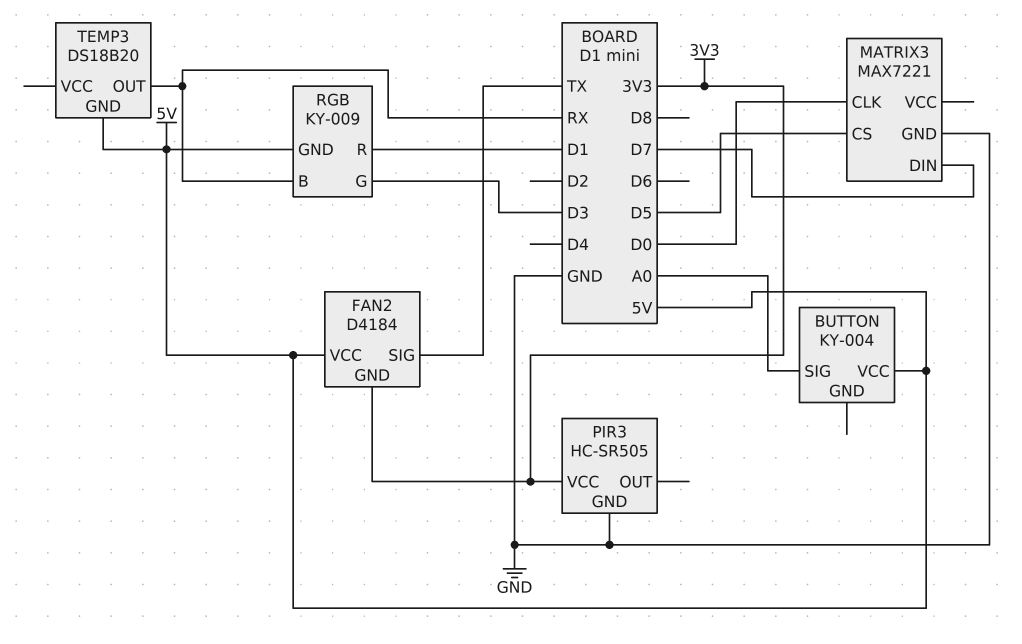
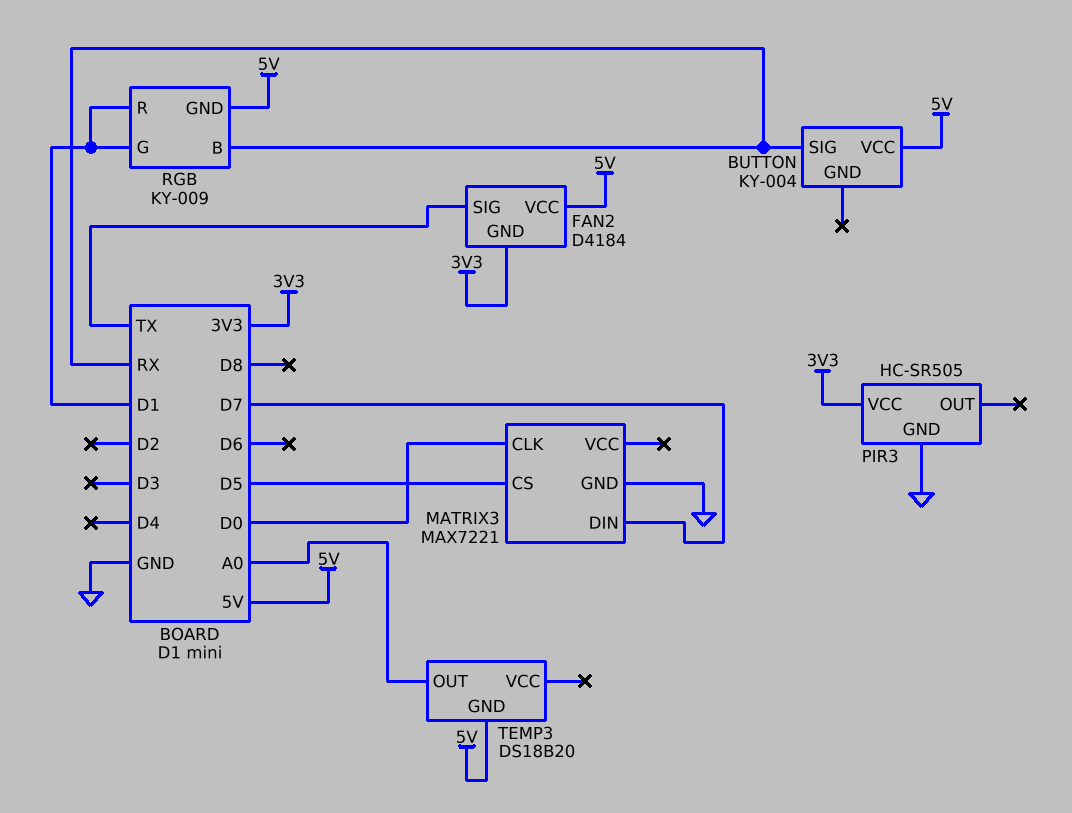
BUTTON pin SIG: A0 -> RX
RGB pin G: D3 -> D1
TEMP3 pin OUT: RX -> A0

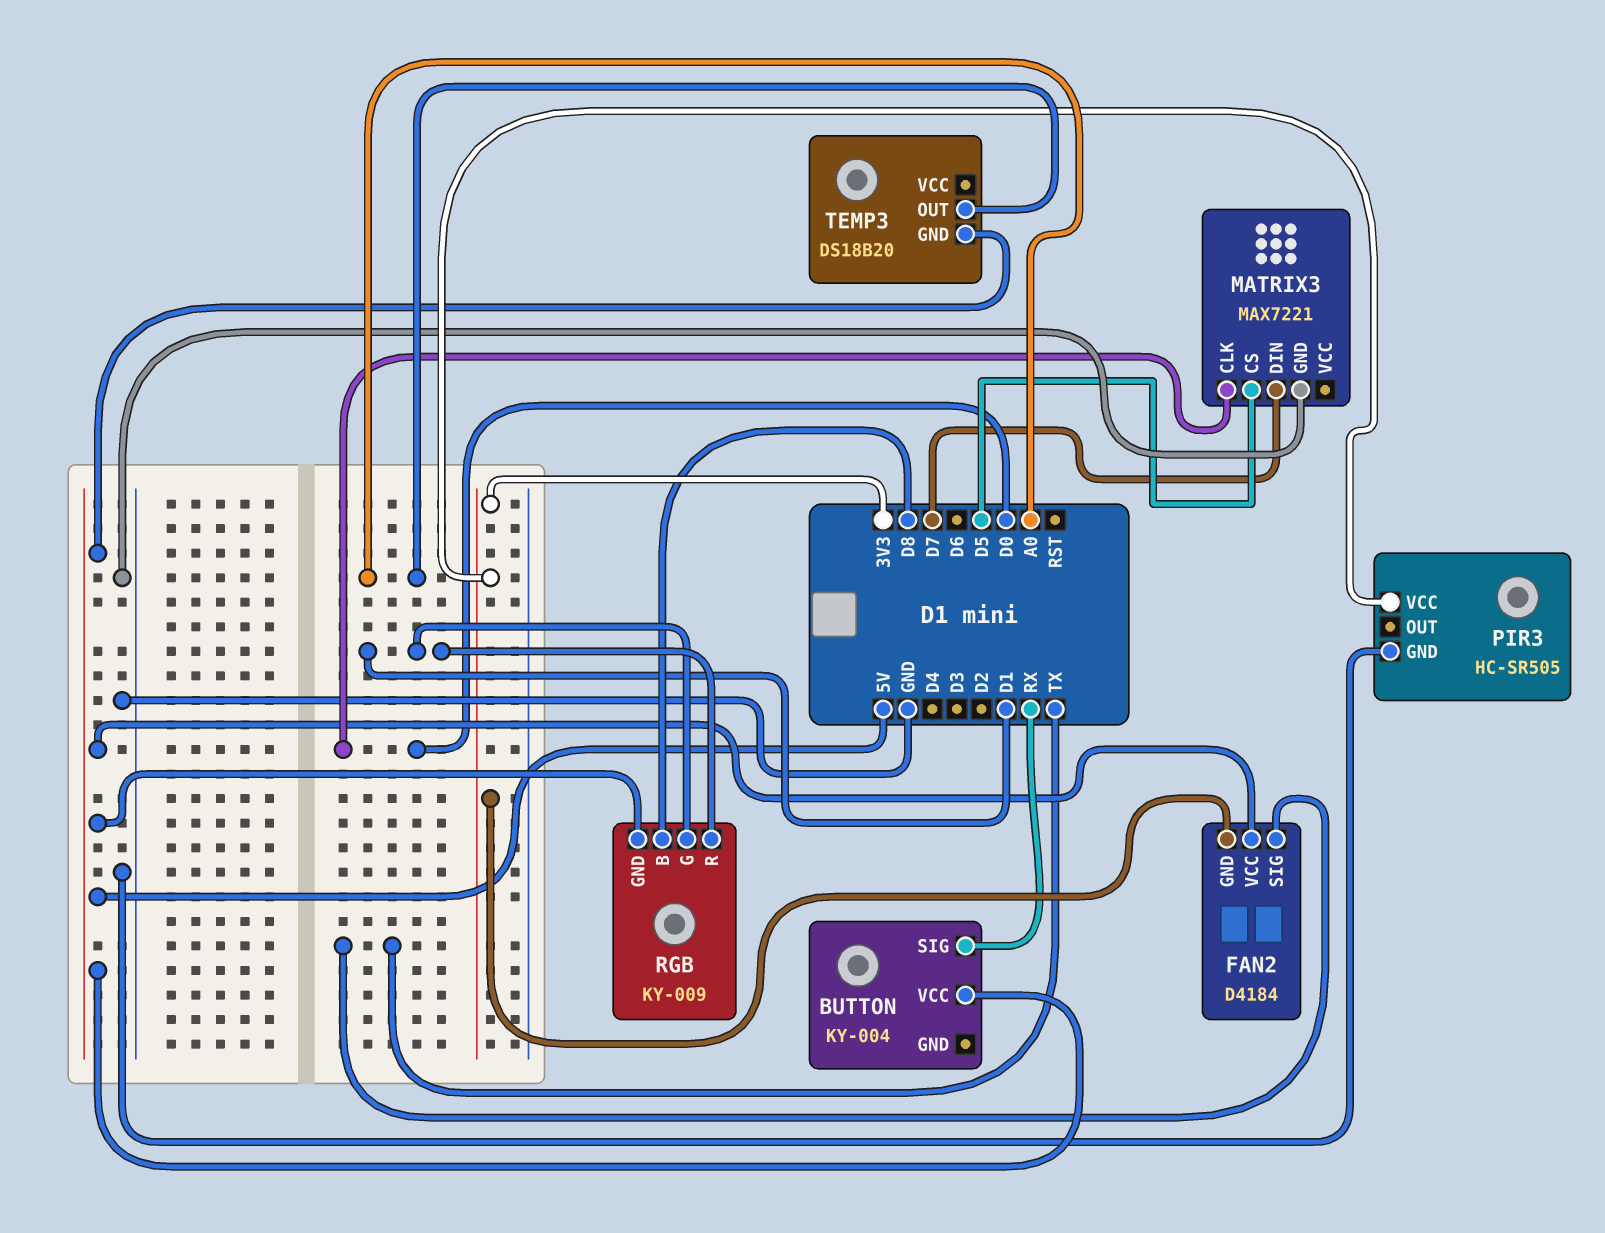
RGB pin B: RX -> D8

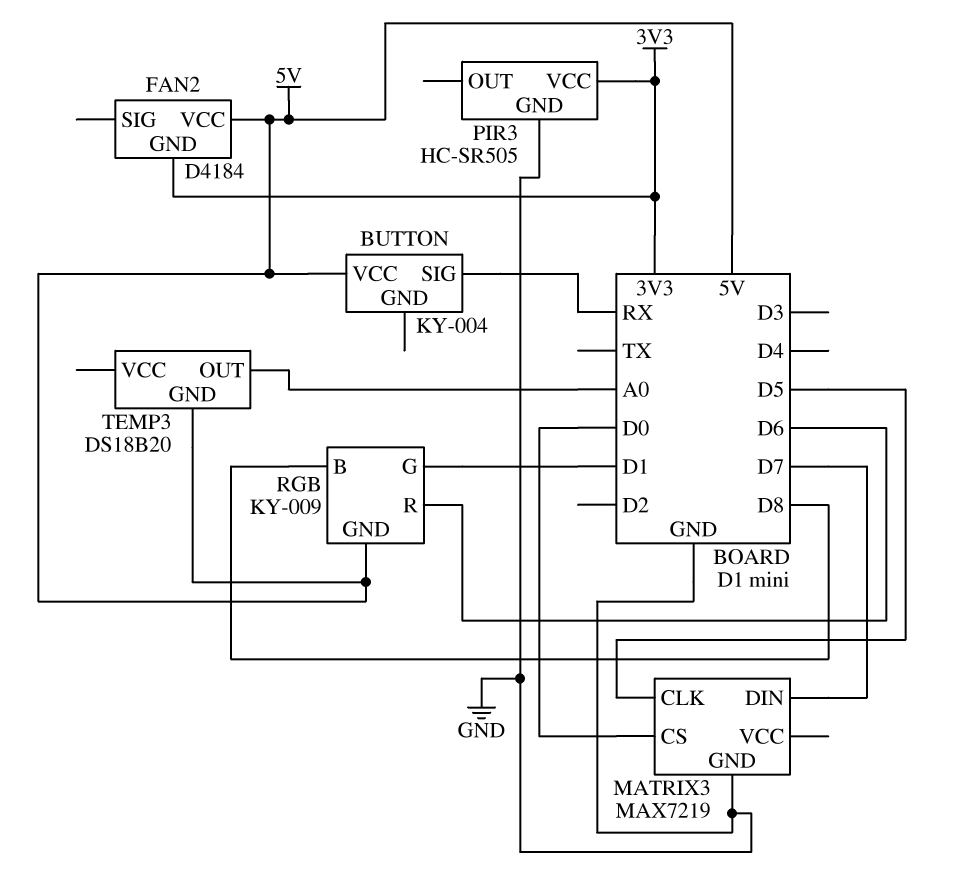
FAN2 pin SIG: TX -> none
MATRIX3: MAX7221 -> MAX7219
MATRIX3 pin CLK: D0 -> D5
MATRIX3 pin CS: D5 -> D0
RGB pin R: D1 -> D6

